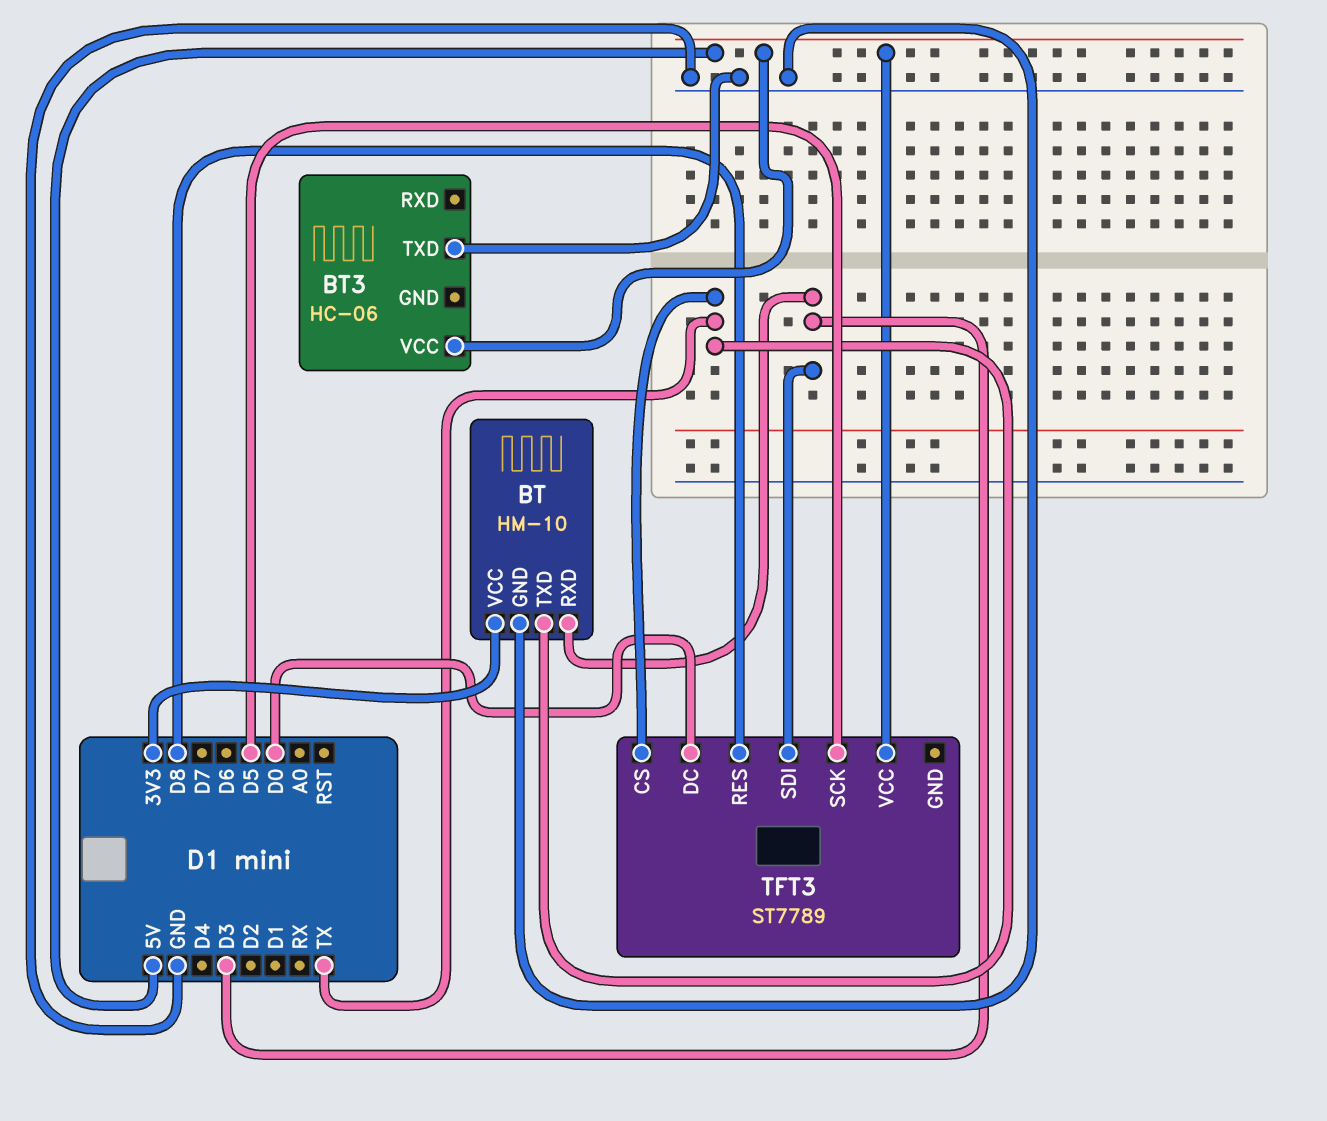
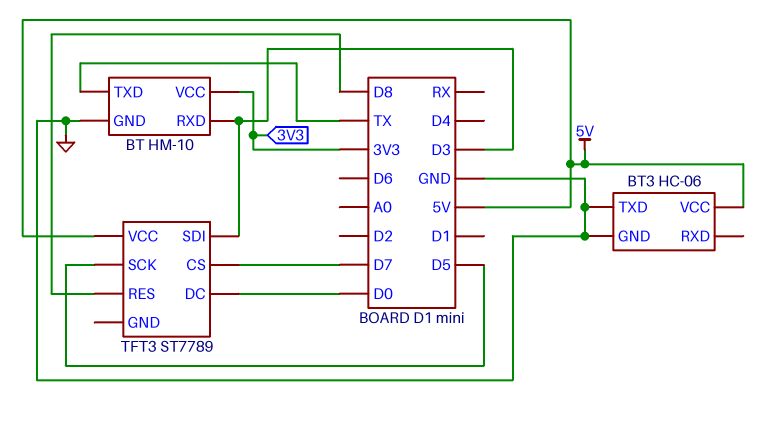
BT3 pin GND: none -> GND
TFT3 pin CS: TX -> D7

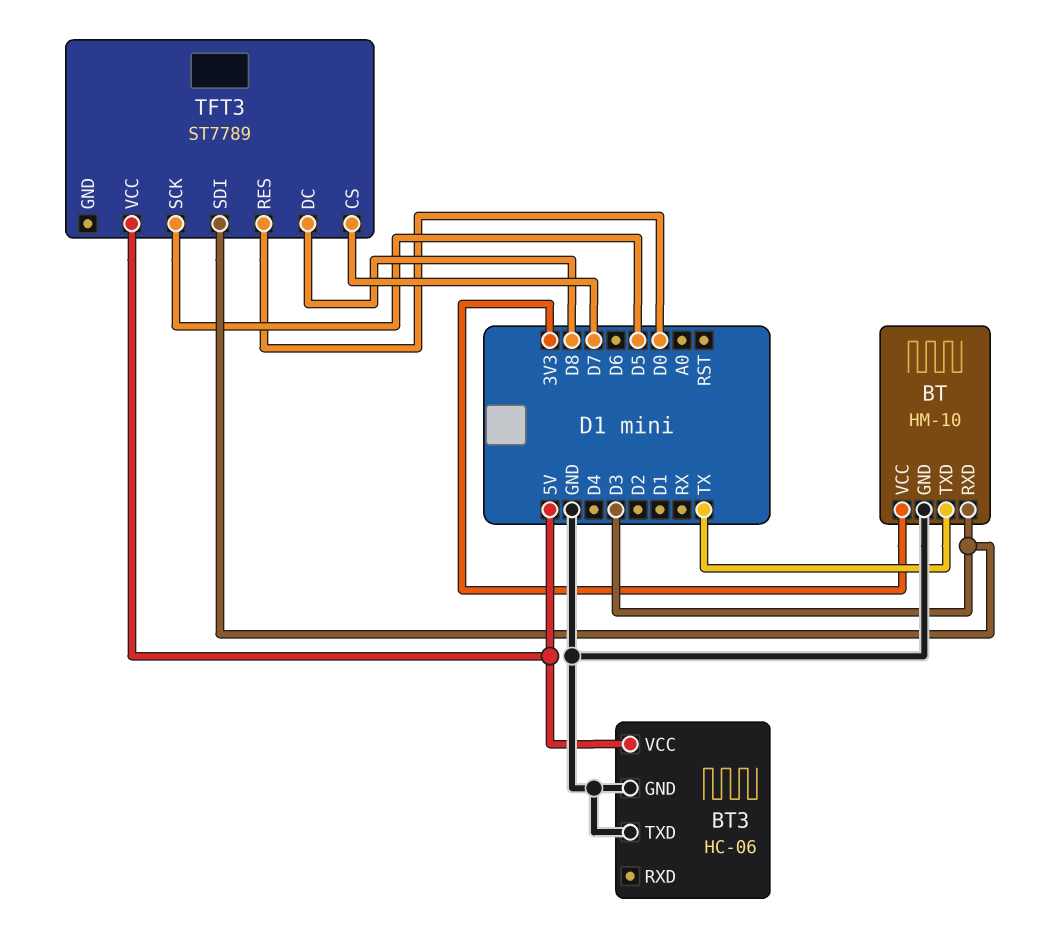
TFT3 pin DC: D0 -> D8
TFT3 pin RES: D8 -> D0

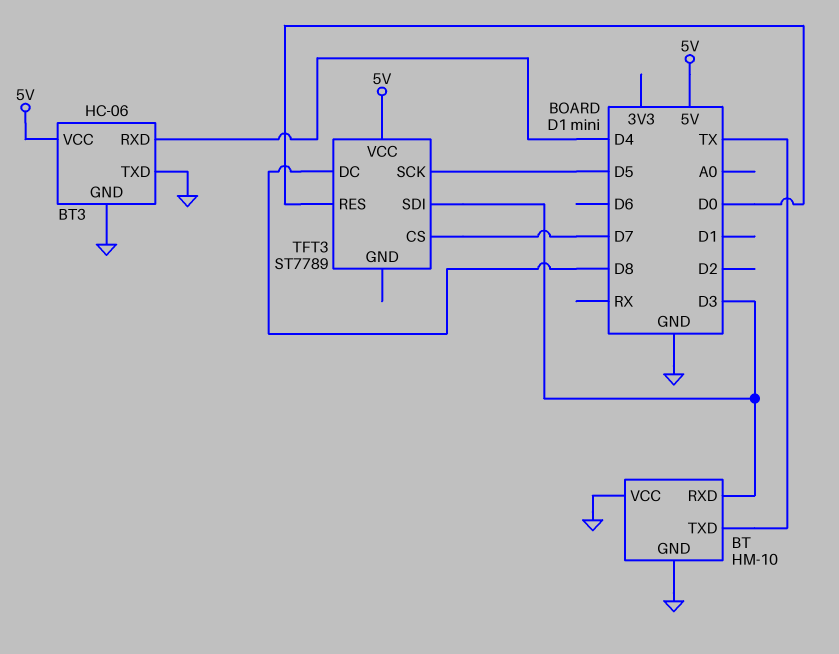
BT pin VCC: 3V3 -> GND
BT3 pin RXD: none -> D4

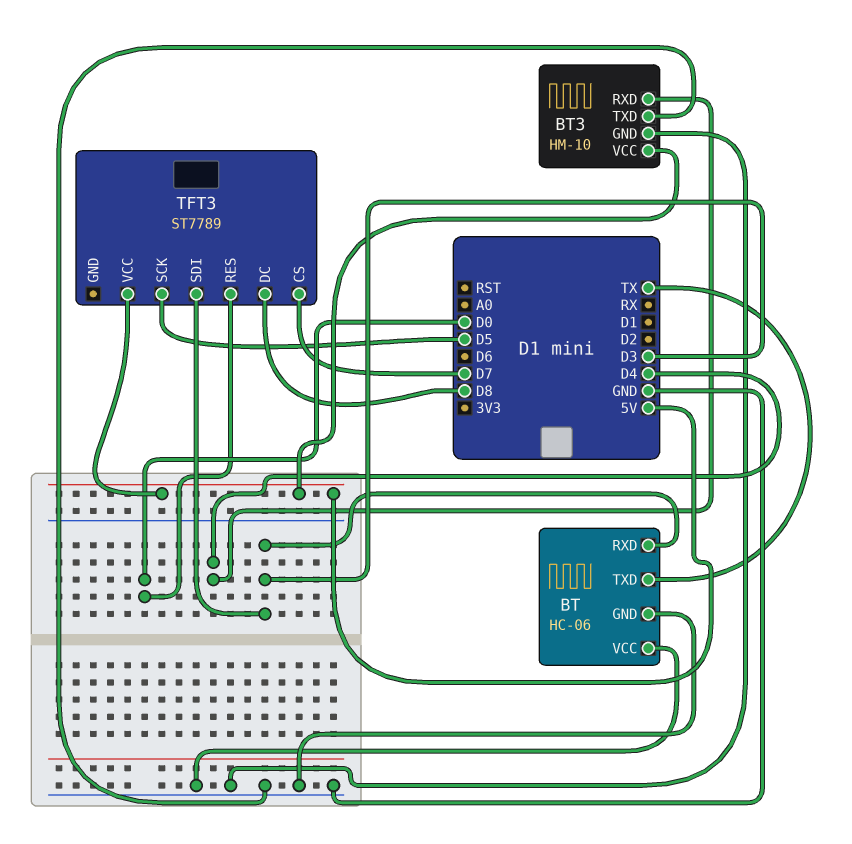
BT: HM-10 -> HC-06
BT3: HC-06 -> HM-10

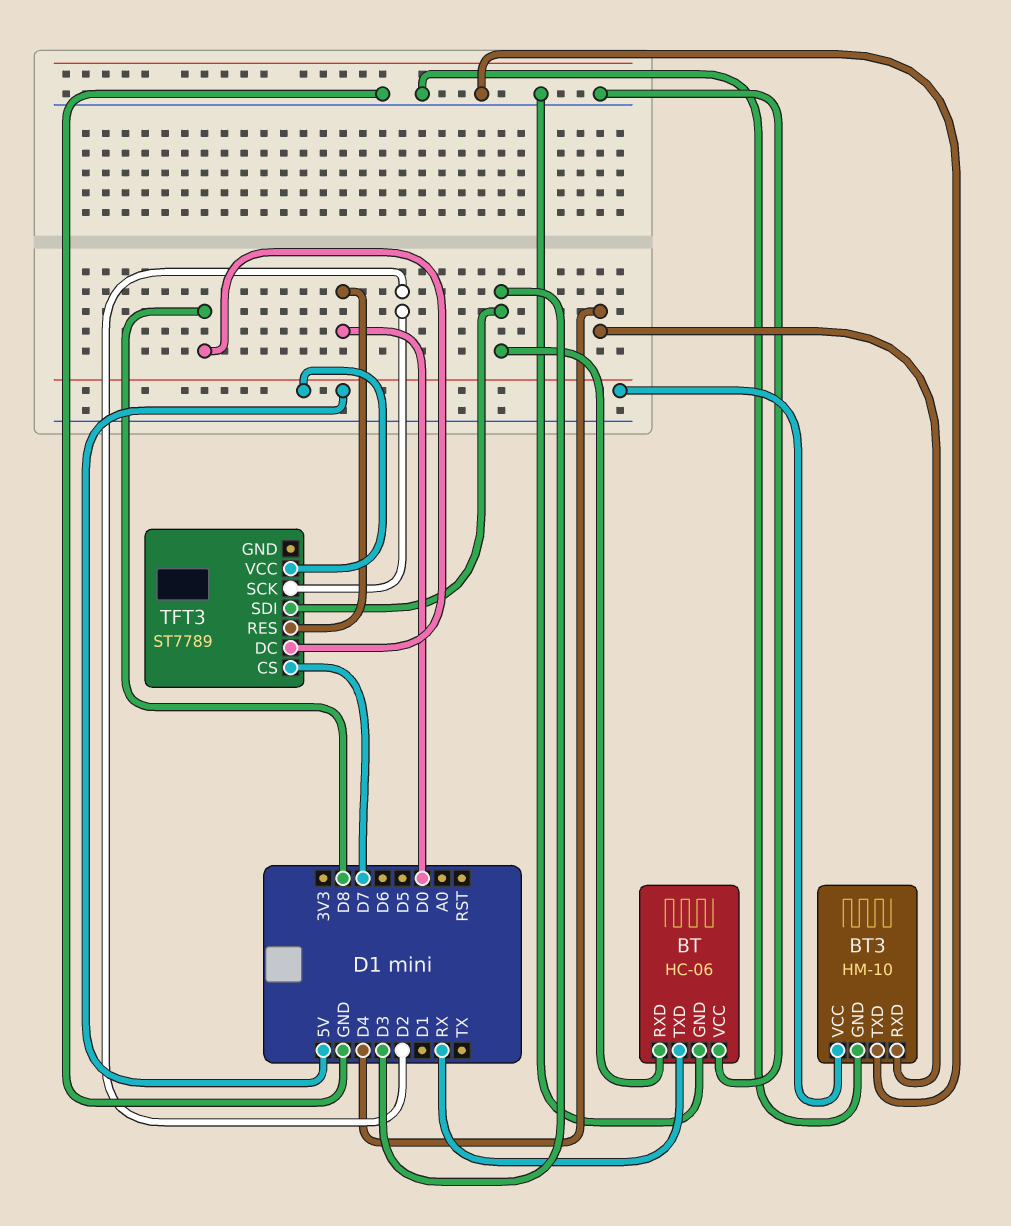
BT pin TXD: TX -> RX
TFT3 pin SCK: D5 -> D2

